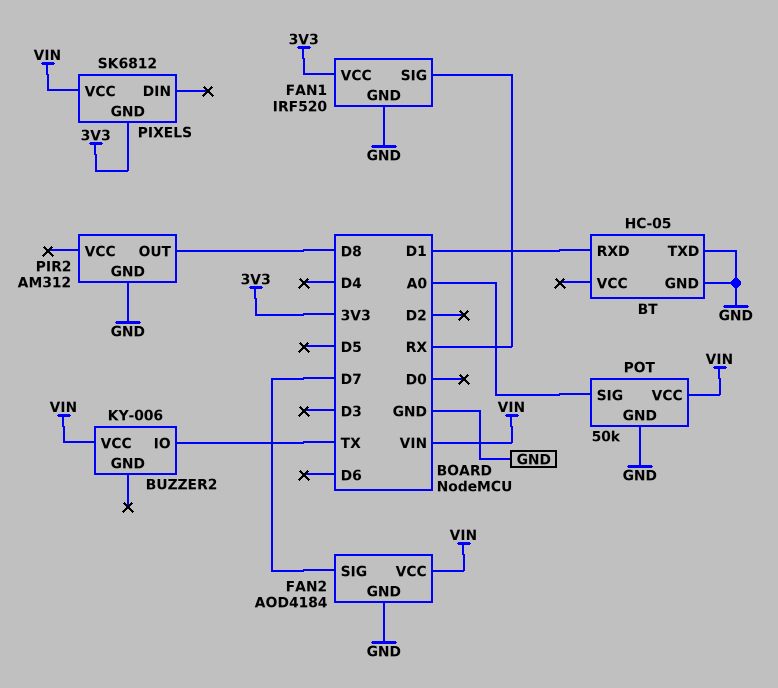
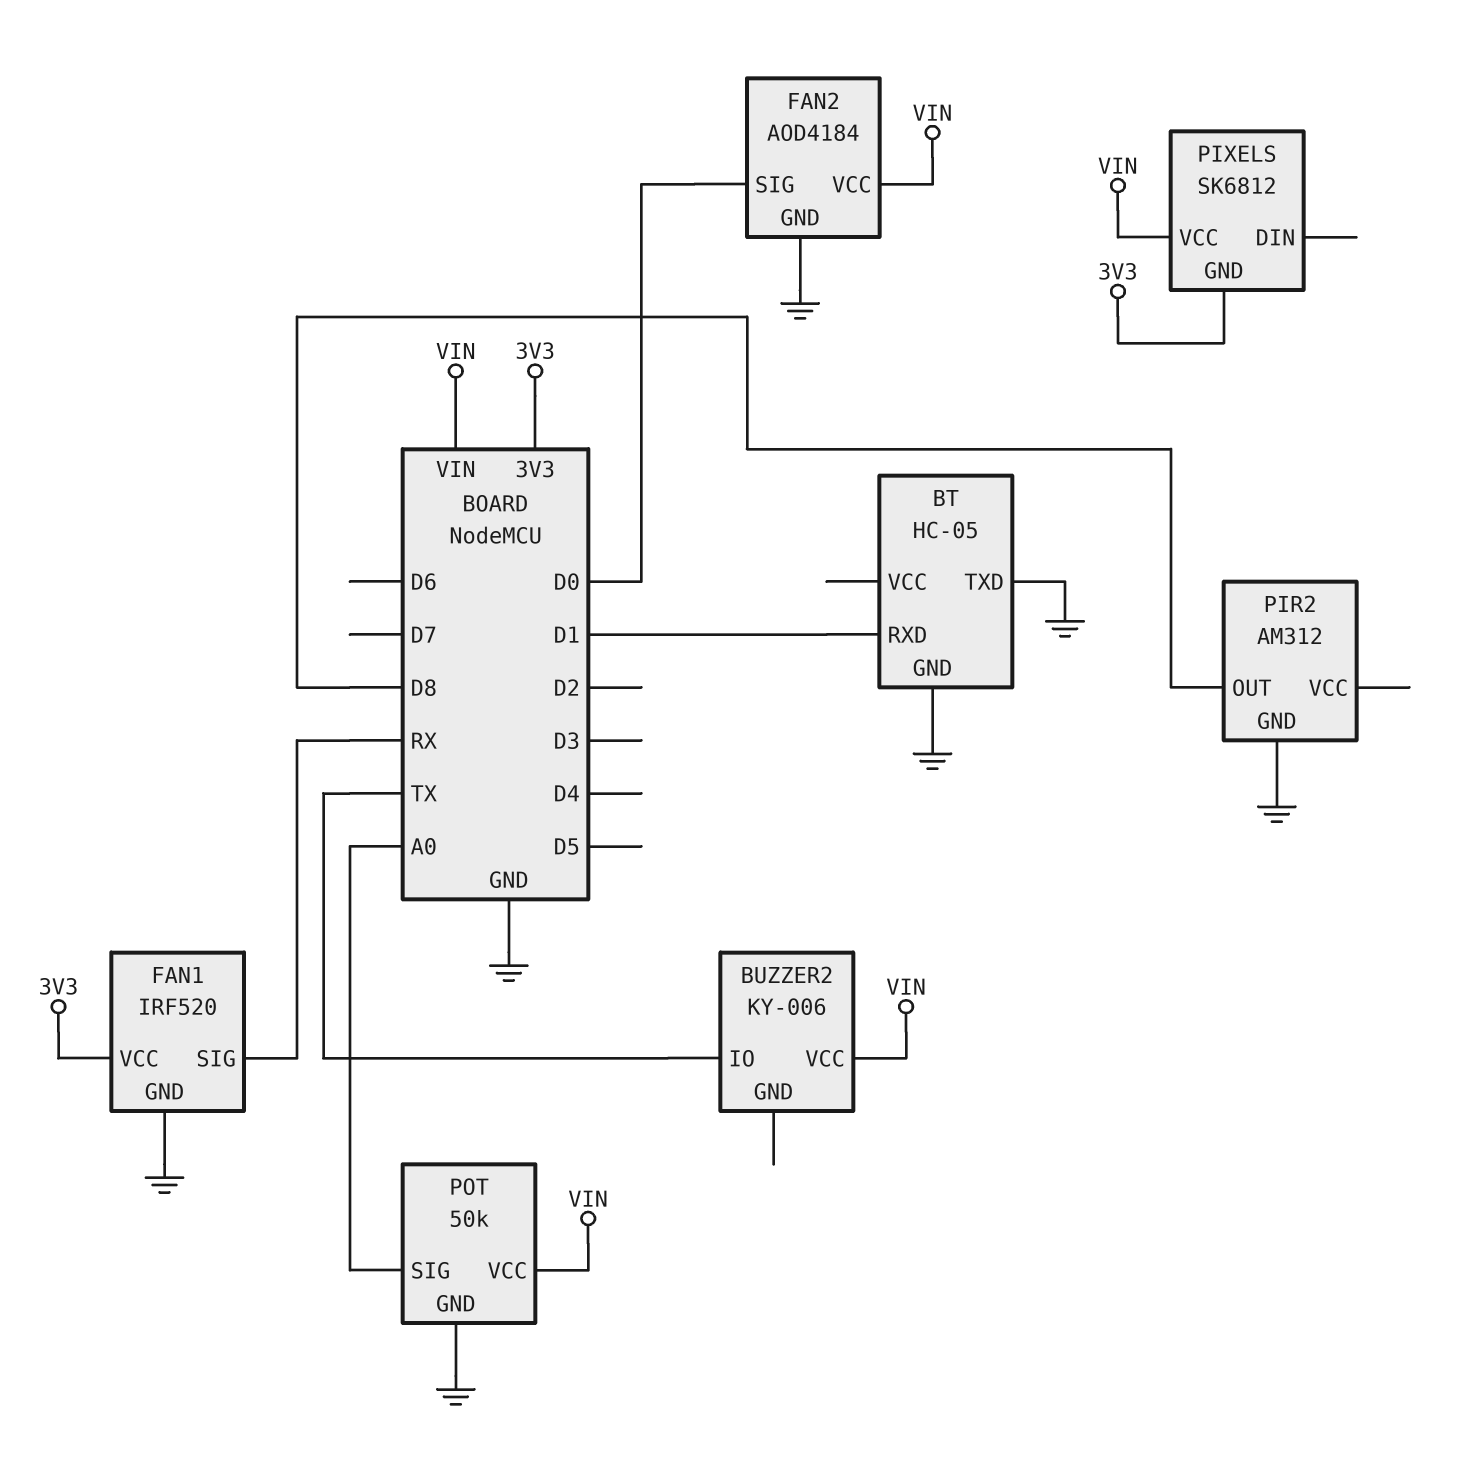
FAN2 pin SIG: D7 -> D0

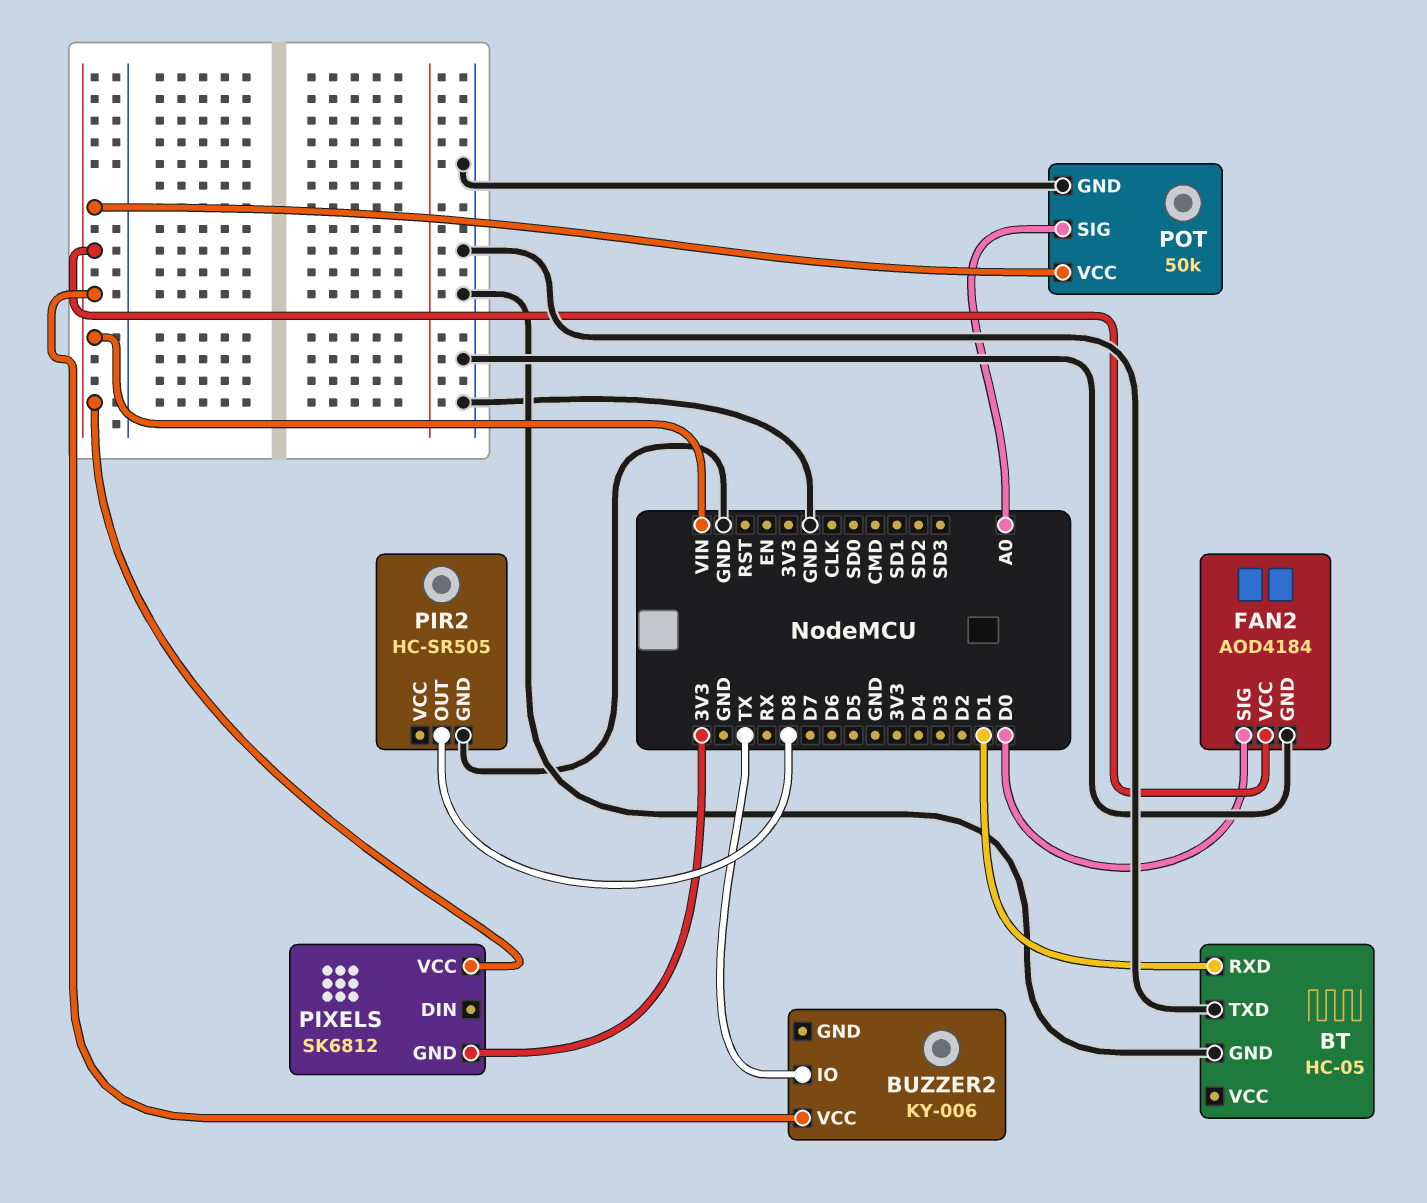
FAN1: IRF520 -> none
FAN1 pin GND: GND -> none
FAN1 pin SIG: RX -> none
FAN1 pin VCC: 3V3 -> none
PIR2: AM312 -> HC-SR505

